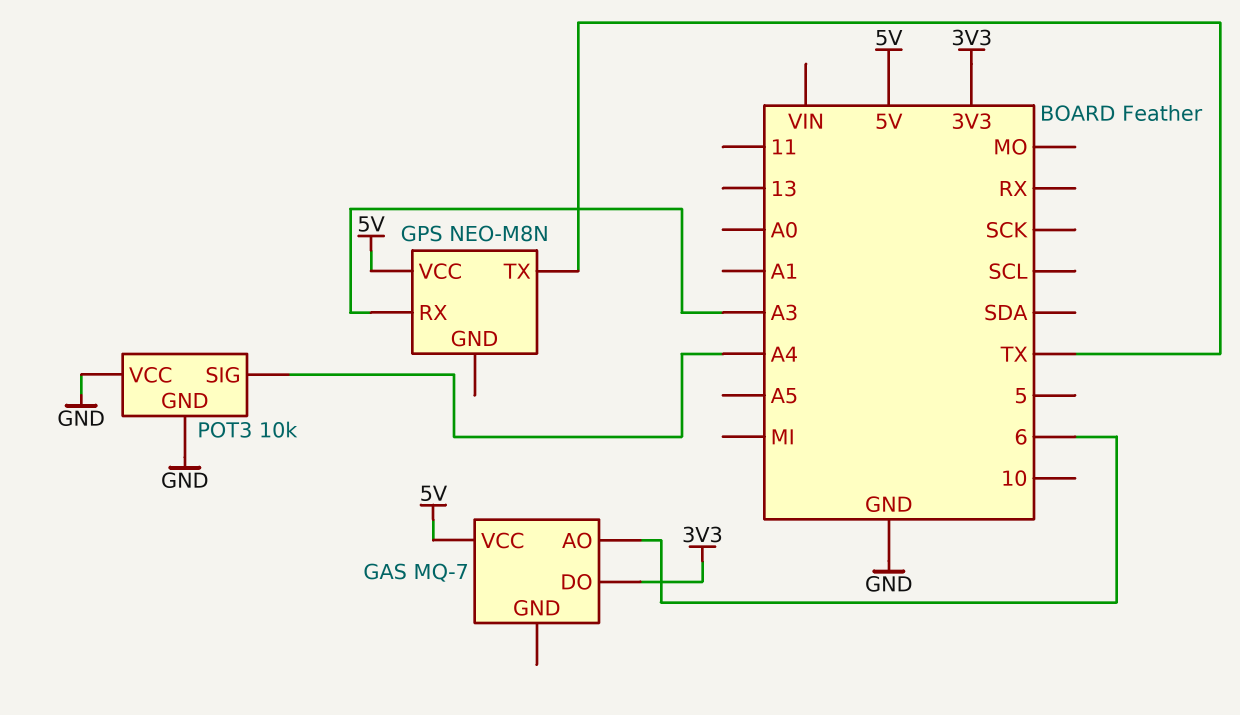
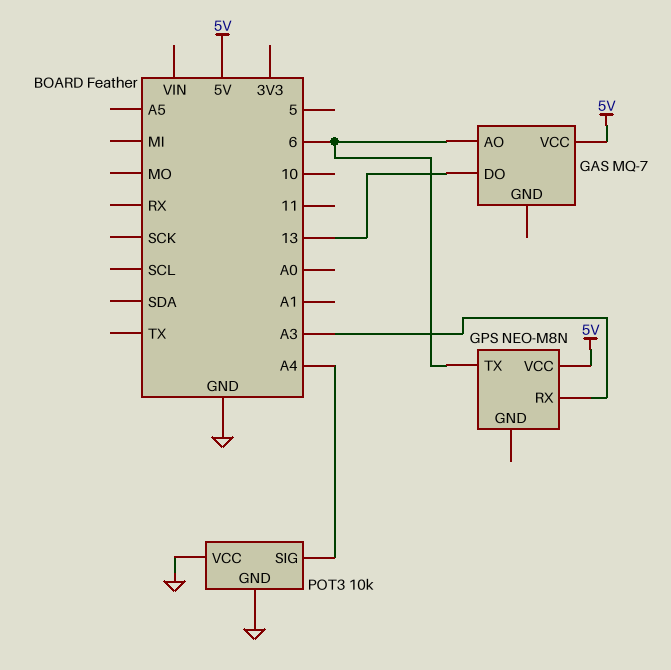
GAS pin DO: 3V3 -> 13
GPS pin TX: TX -> 6

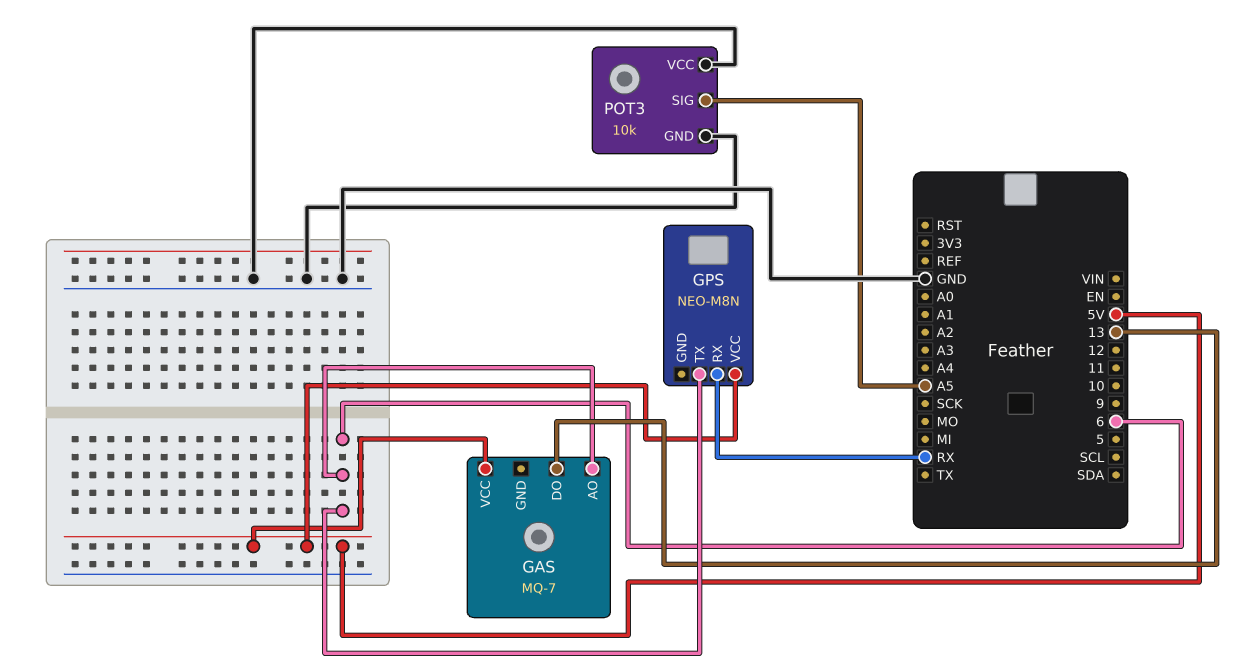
GPS pin RX: A3 -> RX
POT3 pin SIG: A4 -> A5

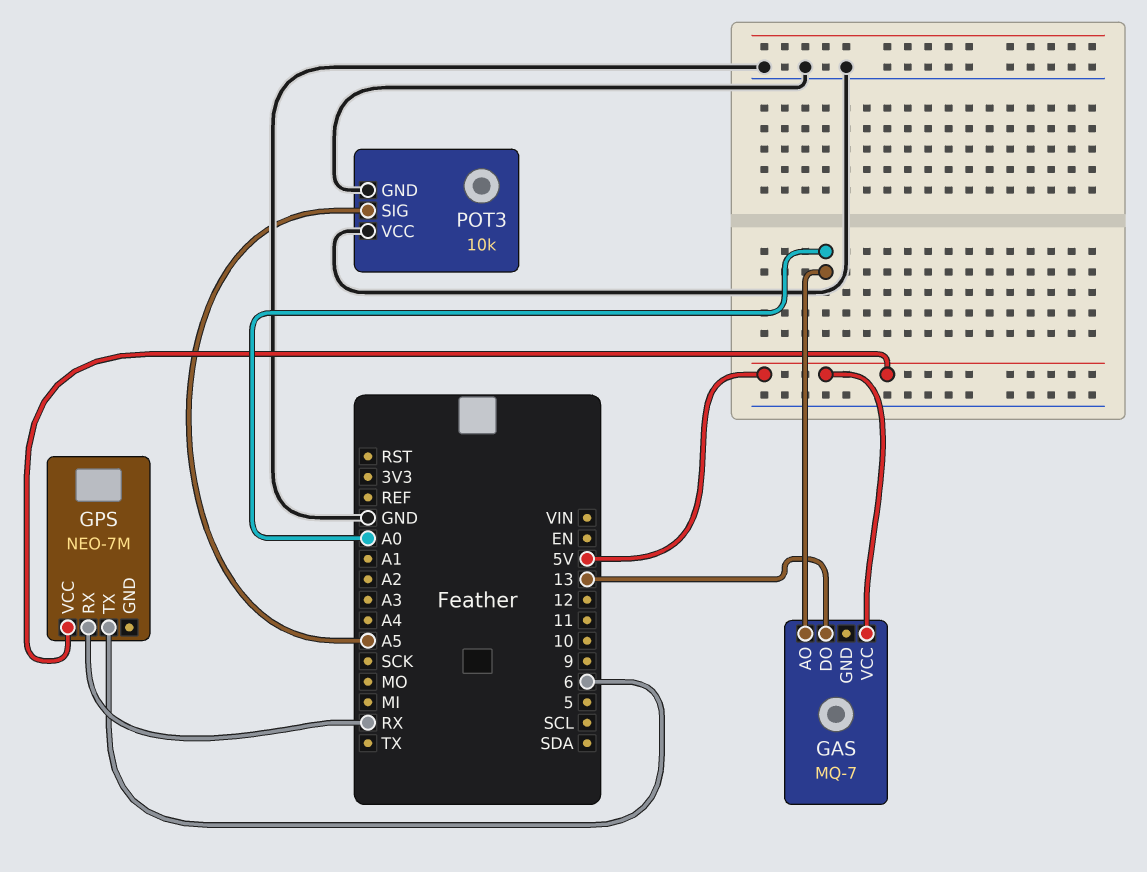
GAS pin AO: 6 -> A0
GPS: NEO-M8N -> NEO-7M

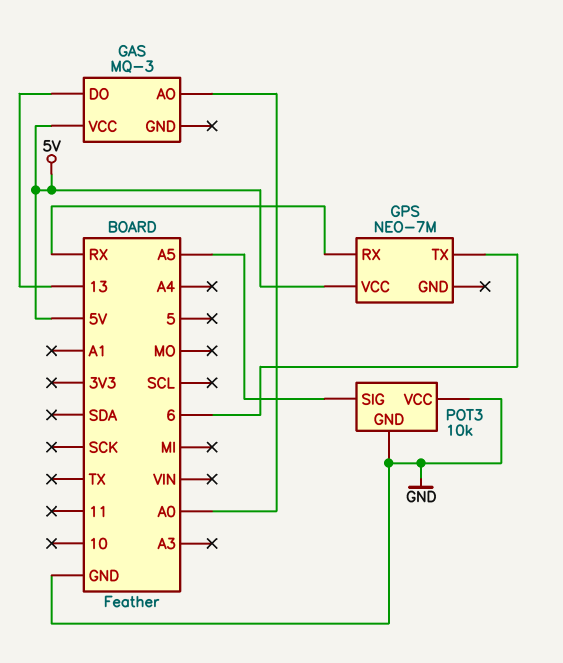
GAS: MQ-7 -> MQ-3

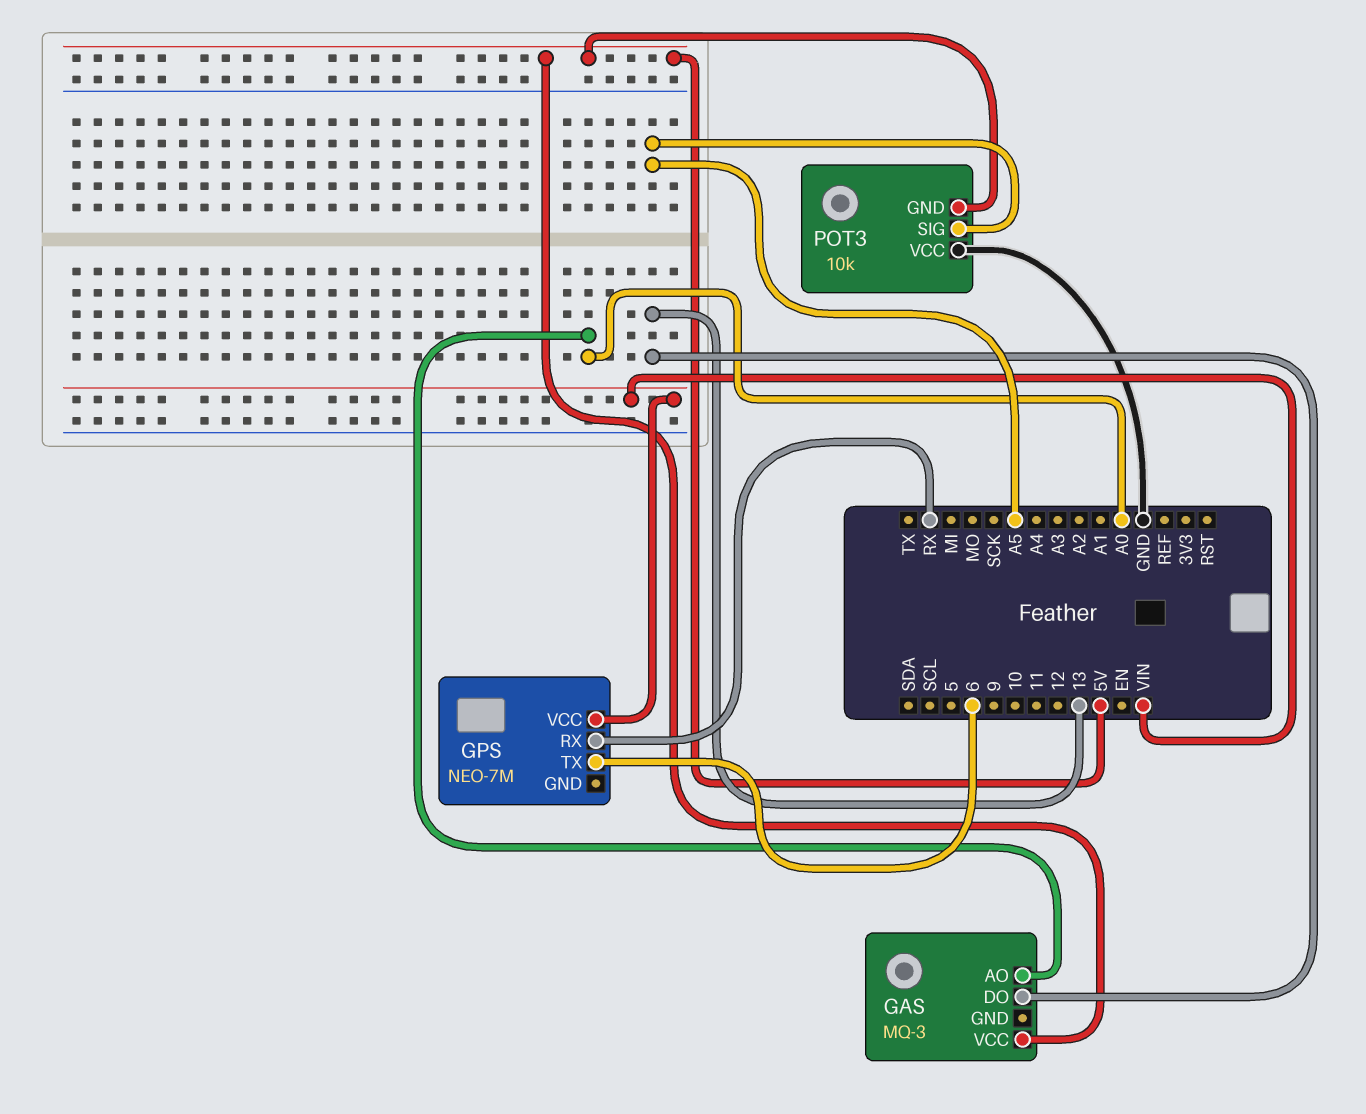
GPS pin VCC: 5V -> VIN
POT3 pin GND: GND -> 5V

